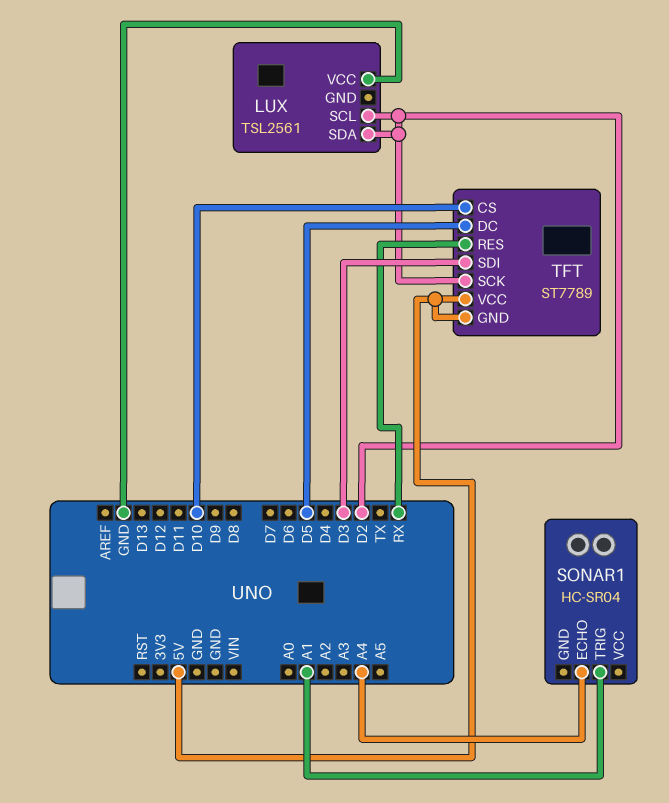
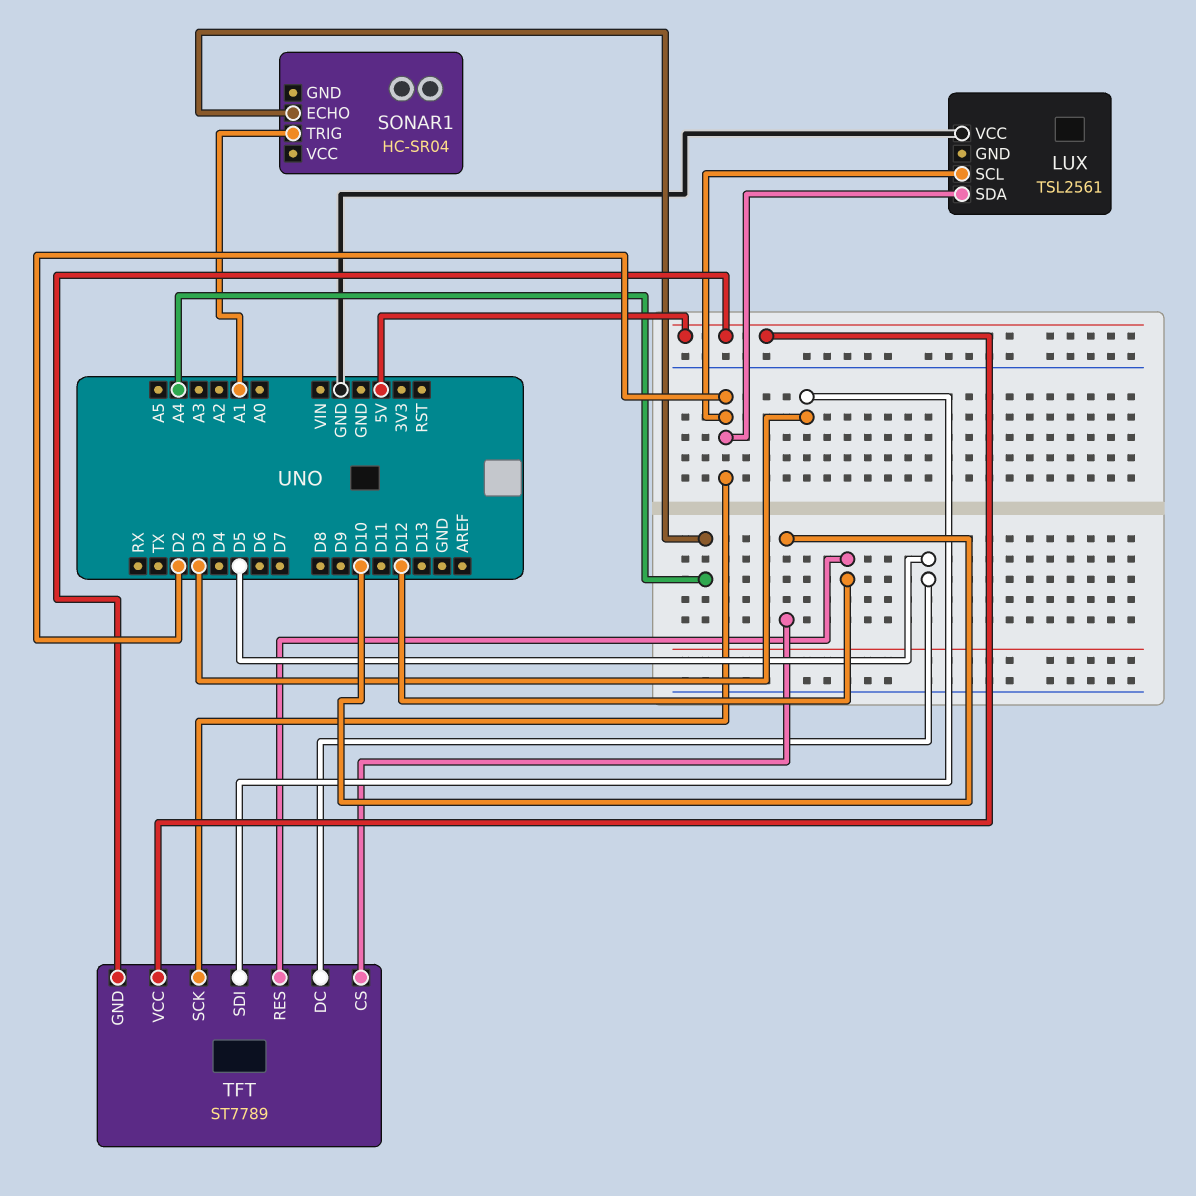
TFT pin RES: RX -> D12

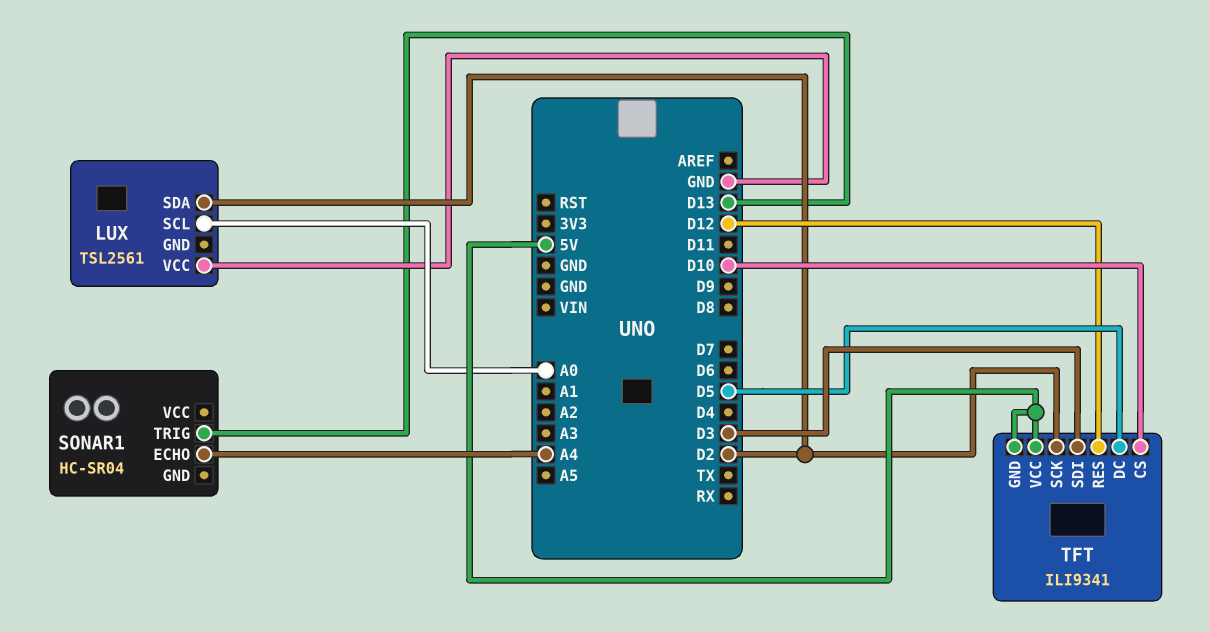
LUX pin SCL: D2 -> A0
SONAR1 pin TRIG: A1 -> D13
TFT: ST7789 -> ILI9341

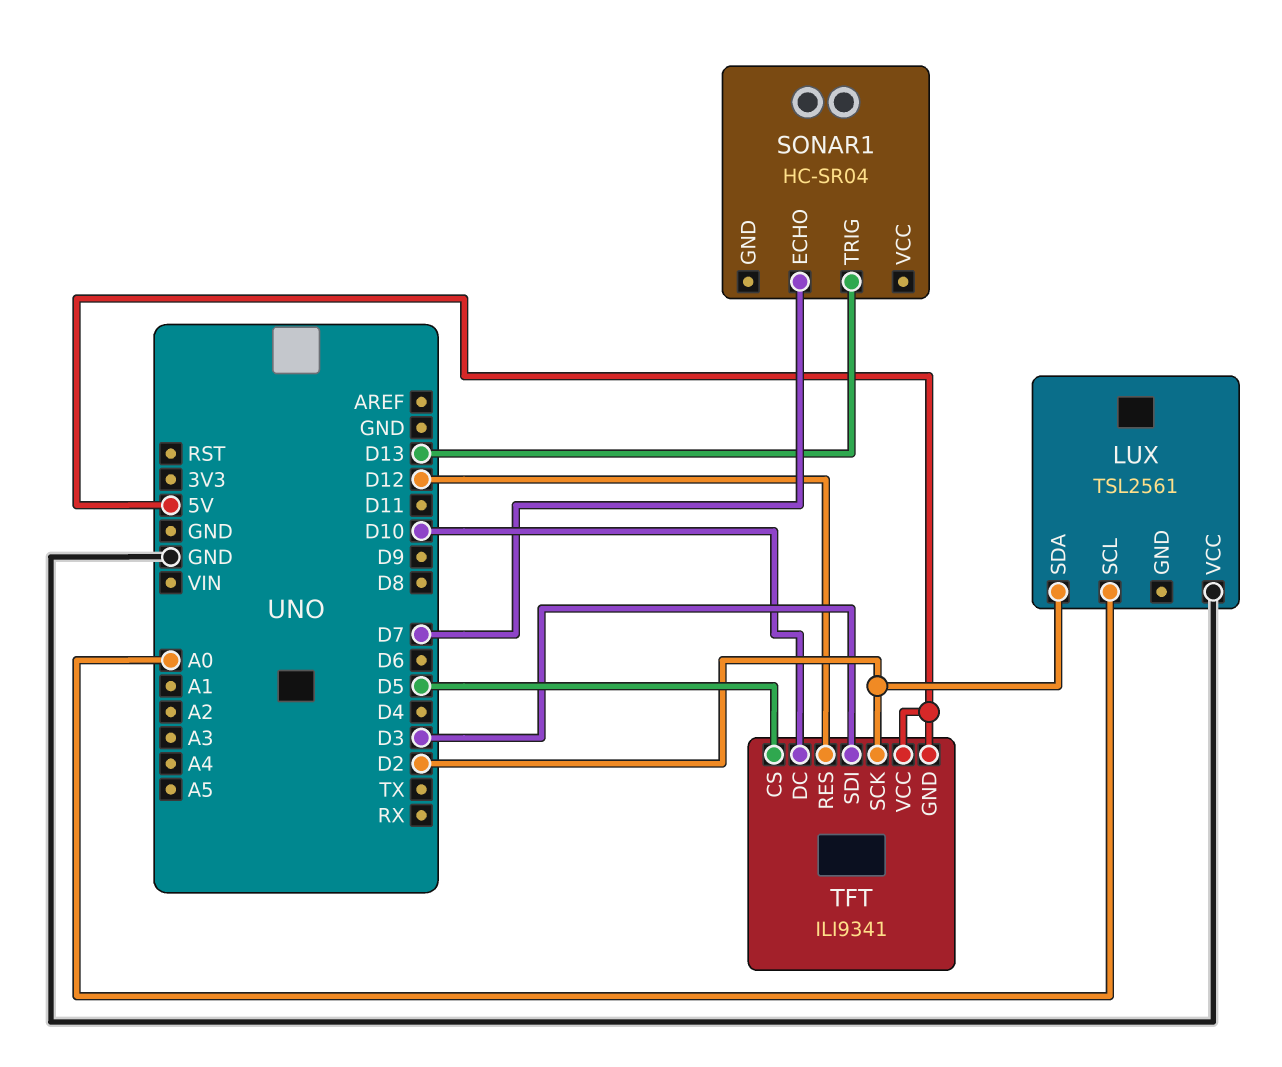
SONAR1 pin ECHO: A4 -> D7
TFT pin CS: D10 -> D5
TFT pin DC: D5 -> D10

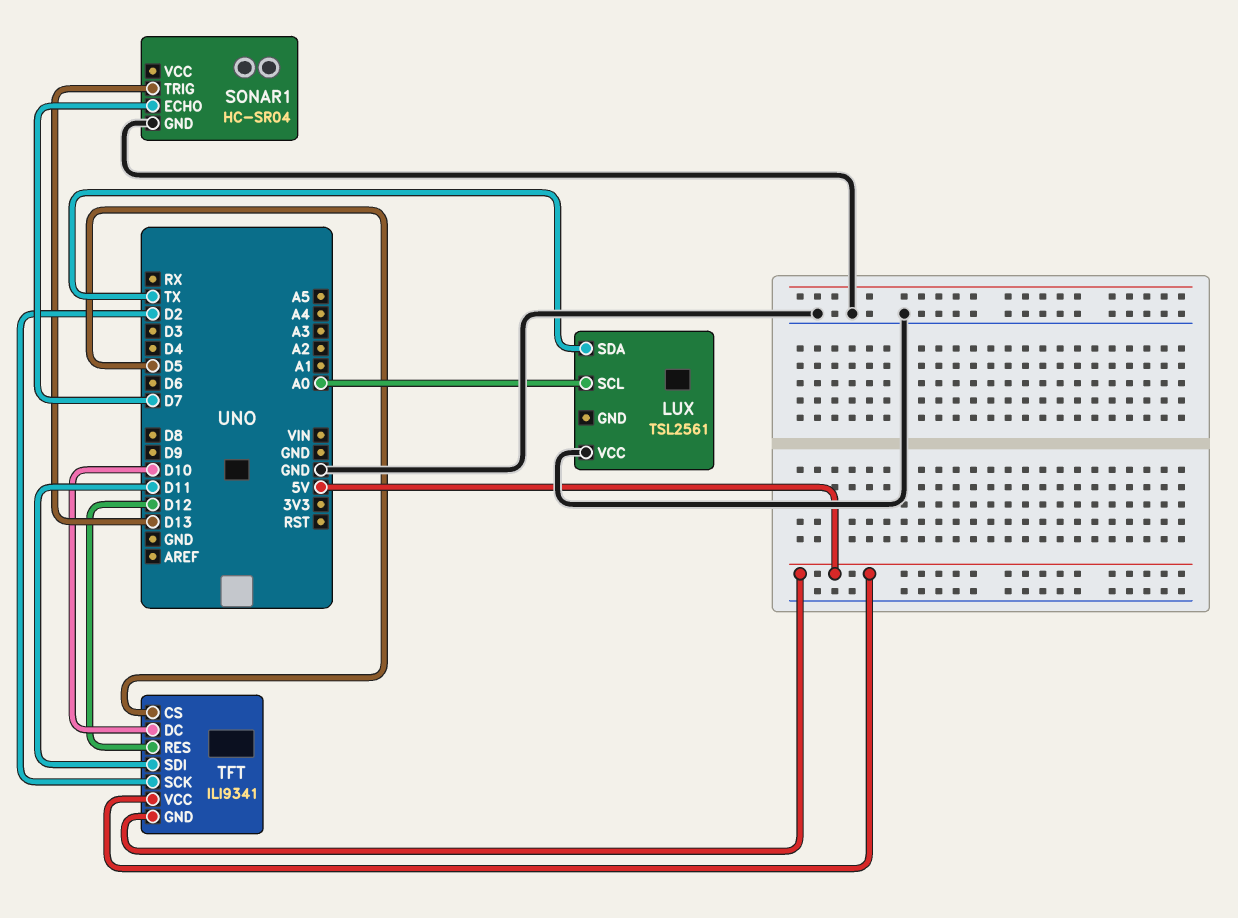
LUX pin SDA: D2 -> TX
SONAR1 pin GND: none -> GND
TFT pin SDI: D3 -> D11

